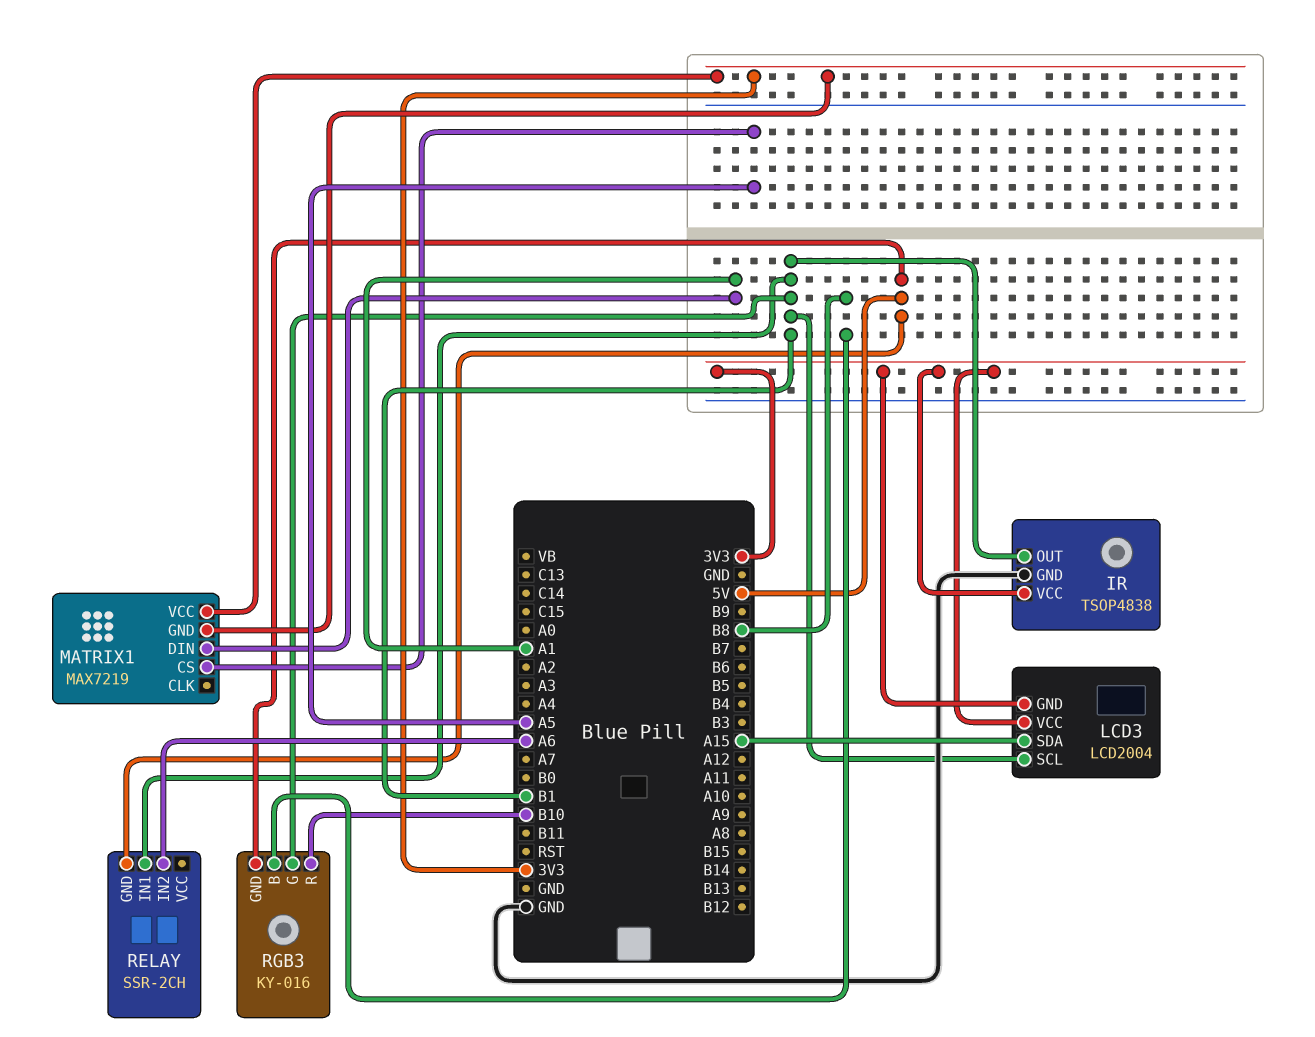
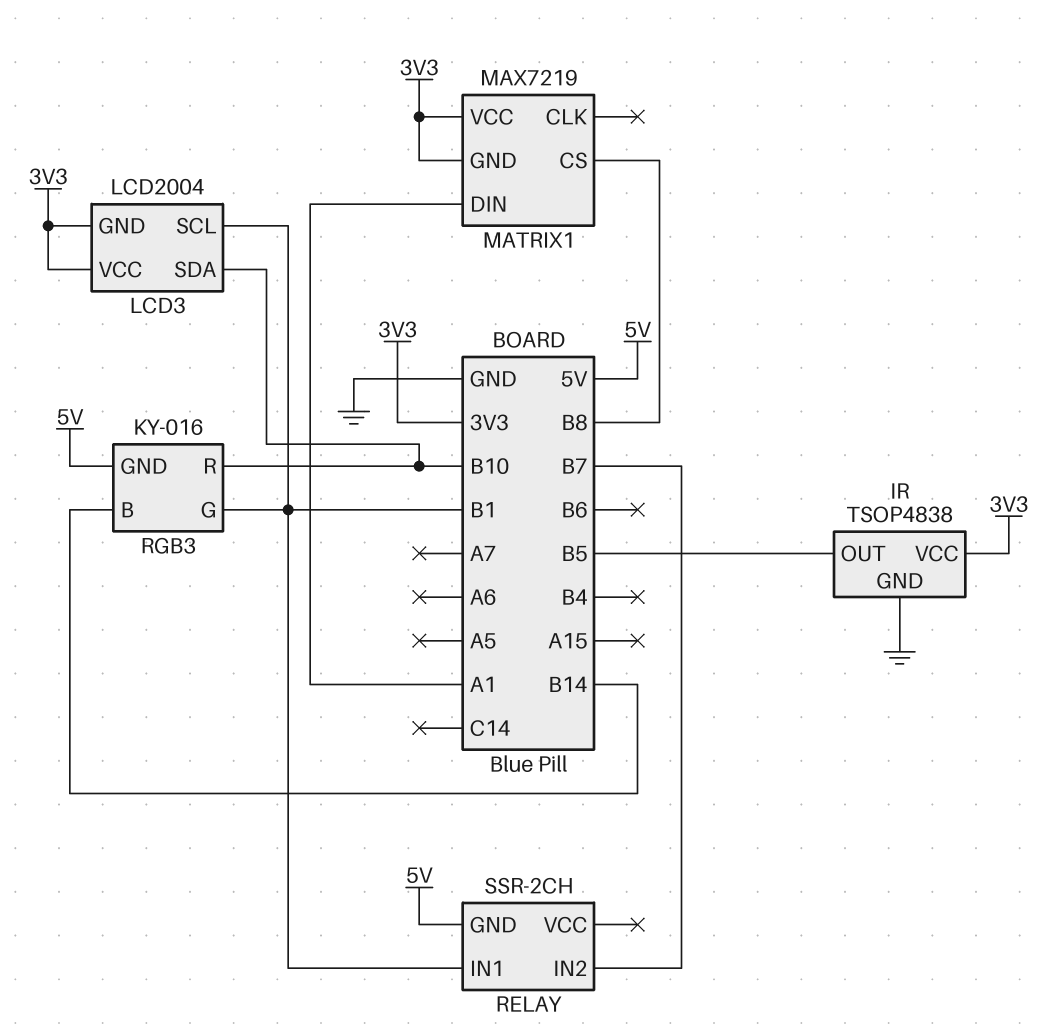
IR pin OUT: B1 -> B5
LCD3 pin SDA: A15 -> B10
MATRIX1 pin CS: A5 -> B8
RELAY pin IN2: A6 -> B7
RGB3 pin B: B8 -> B14

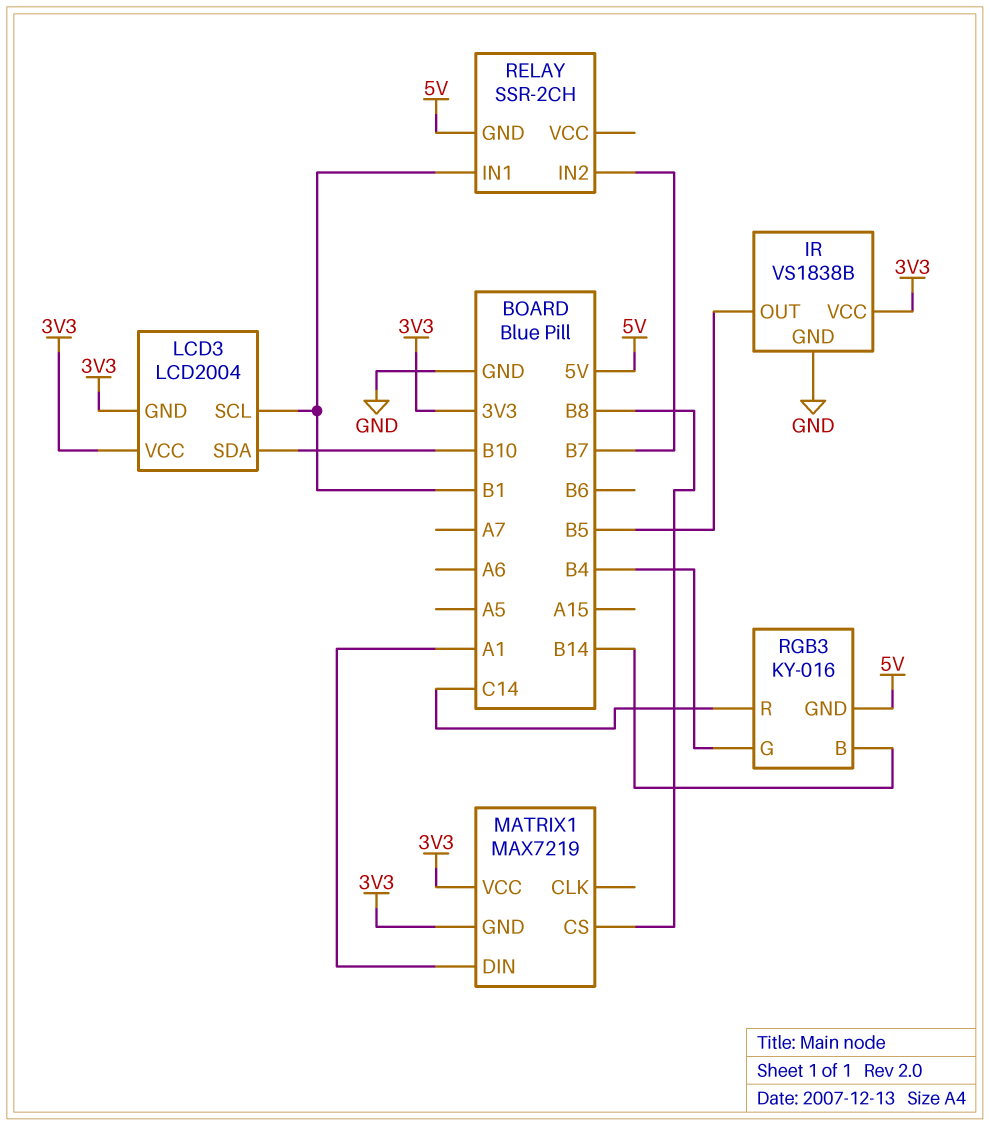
IR: TSOP4838 -> VS1838B
RGB3 pin G: B1 -> B4
RGB3 pin R: B10 -> C14

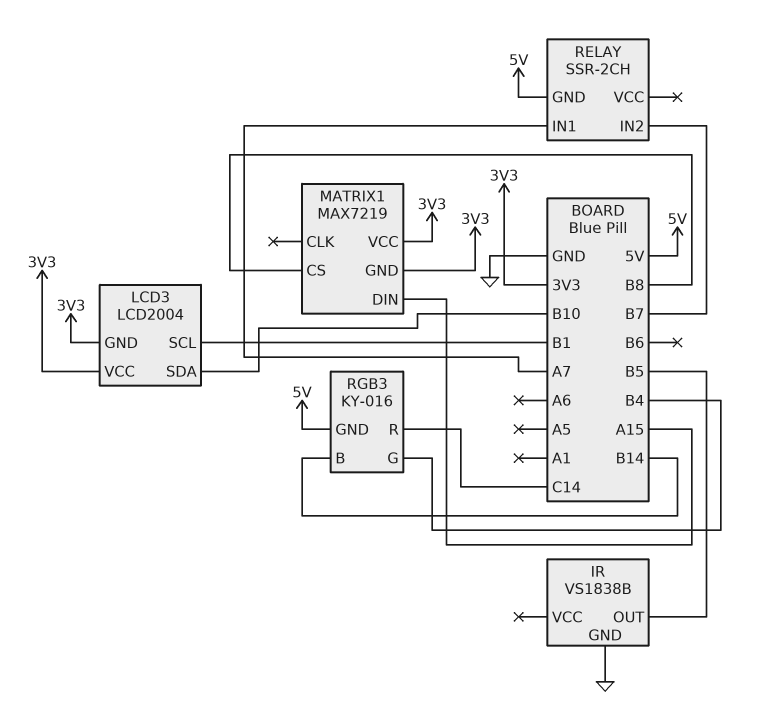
IR pin VCC: 3V3 -> none
MATRIX1 pin DIN: A1 -> A15
RELAY pin IN1: B1 -> A7

